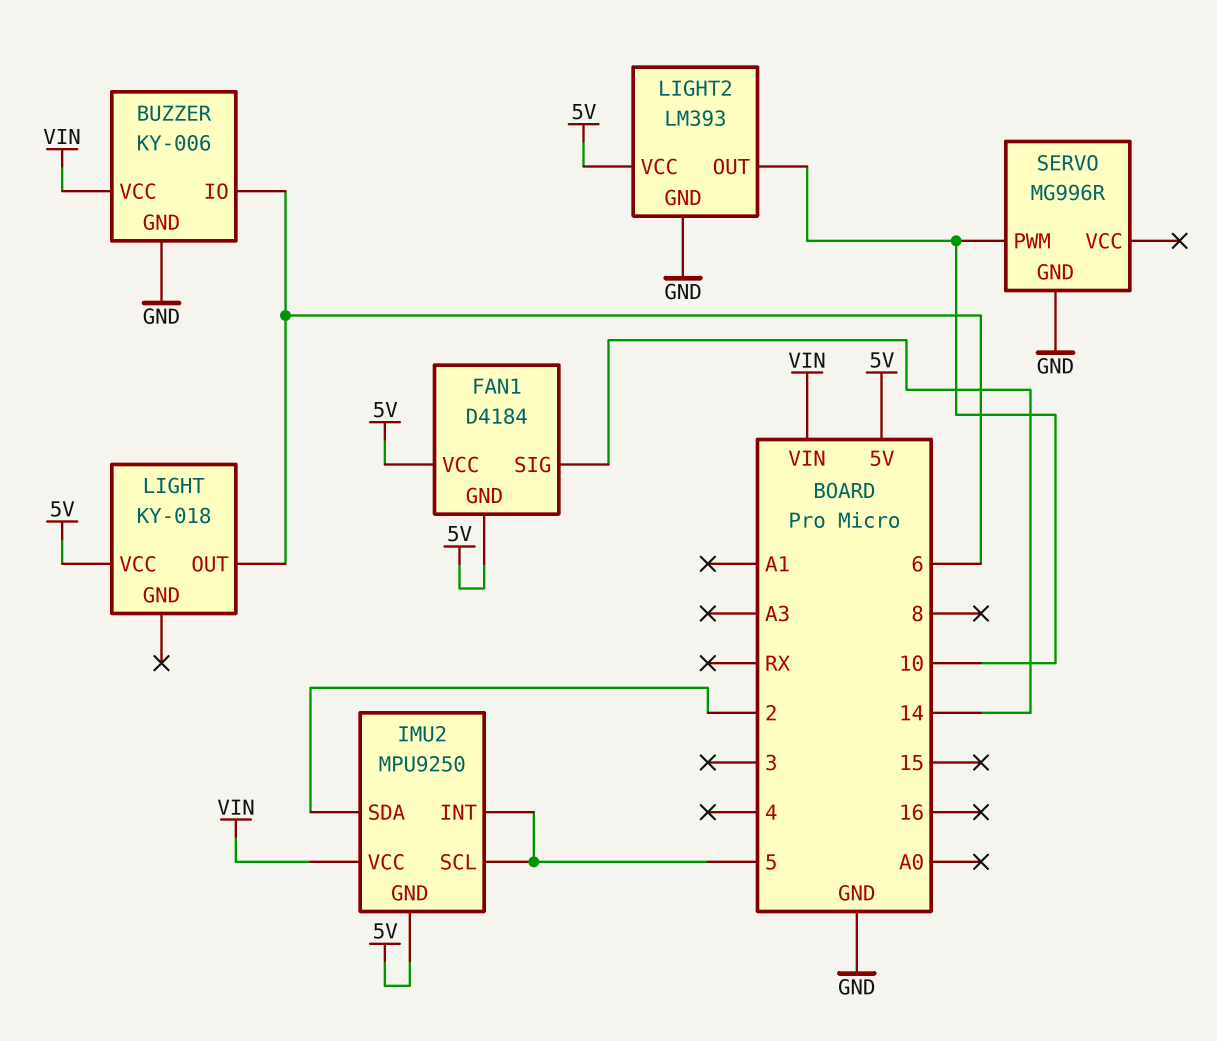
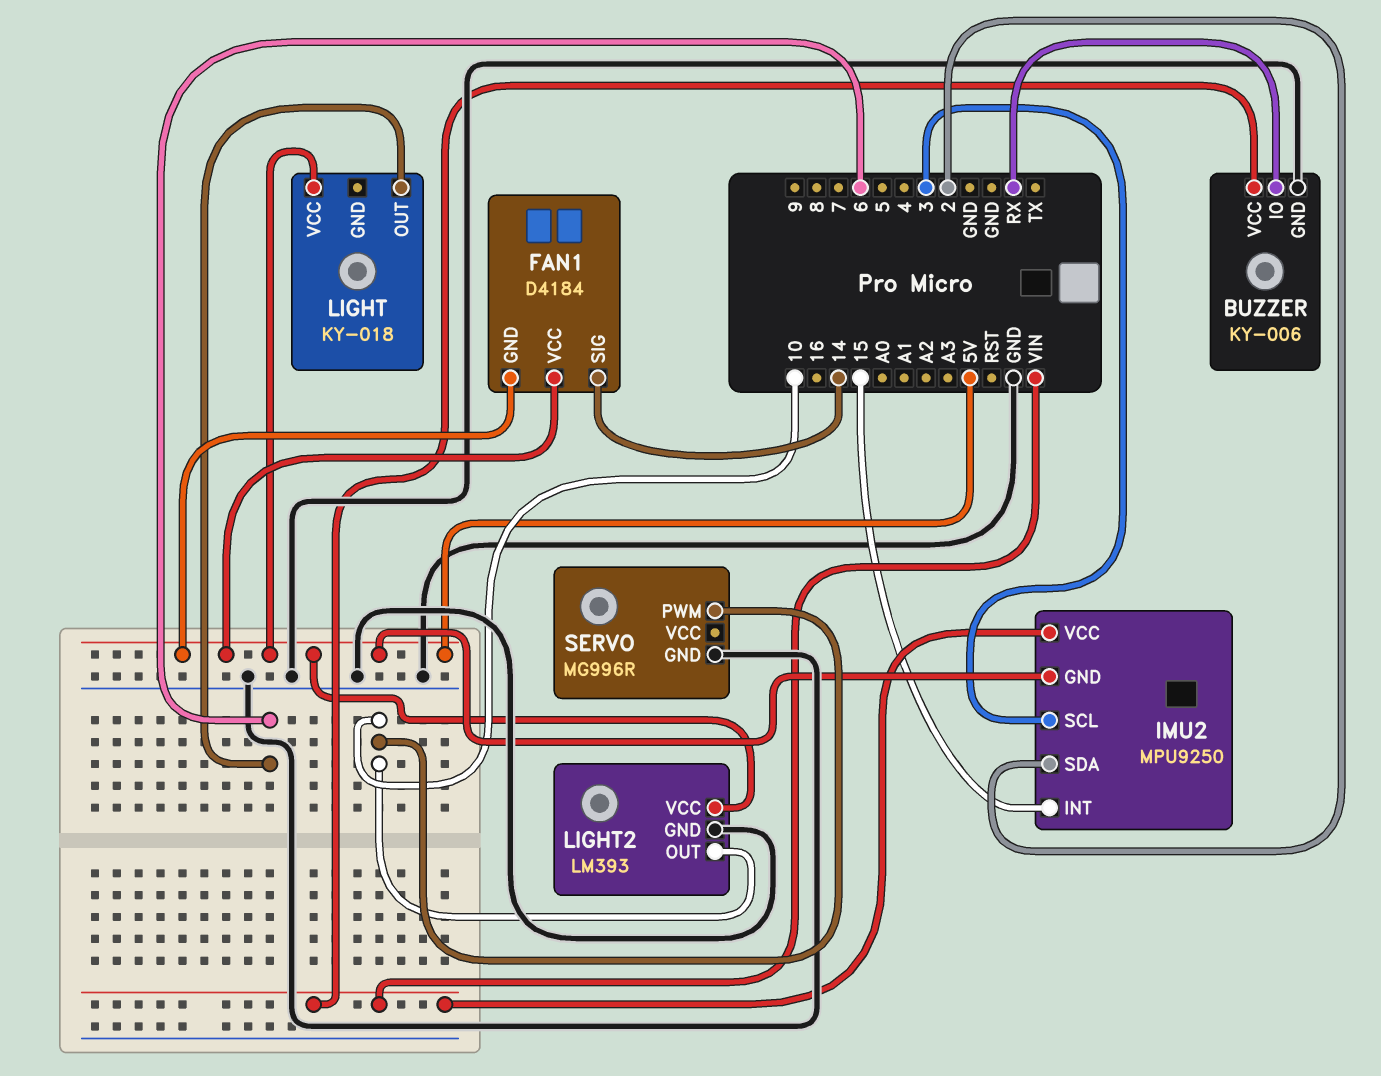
BUZZER pin IO: 6 -> RX
IMU2 pin INT: 5 -> 15
IMU2 pin SCL: 5 -> 3

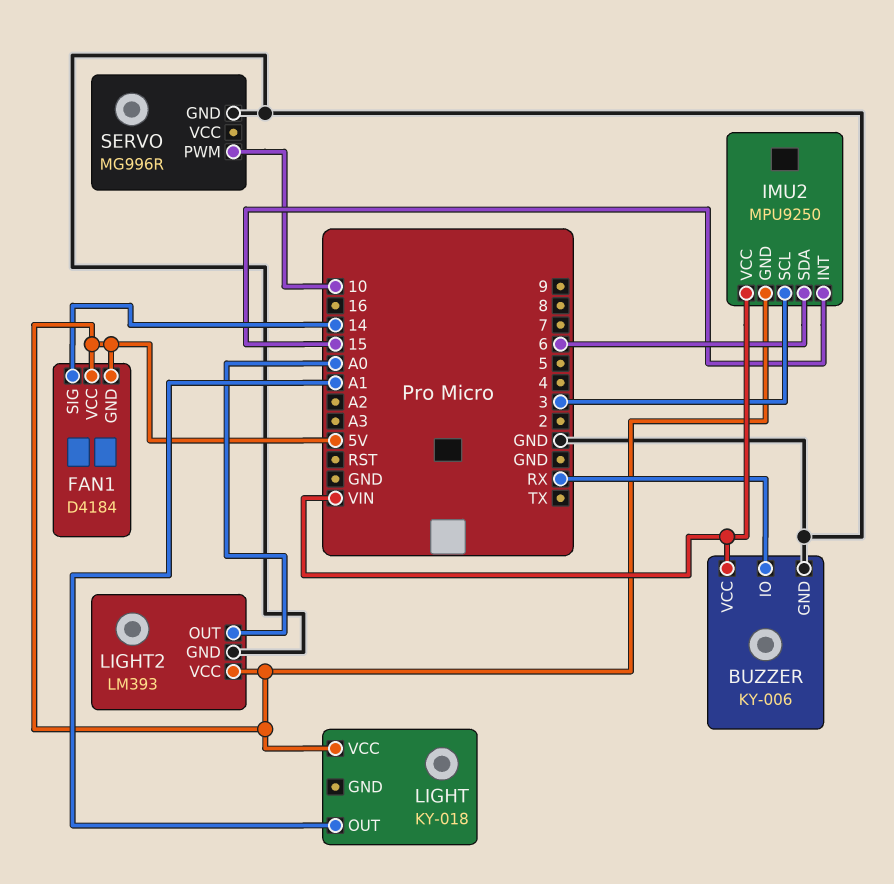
IMU2 pin SDA: 2 -> 6
LIGHT pin OUT: 6 -> A1
LIGHT2 pin OUT: 10 -> A0

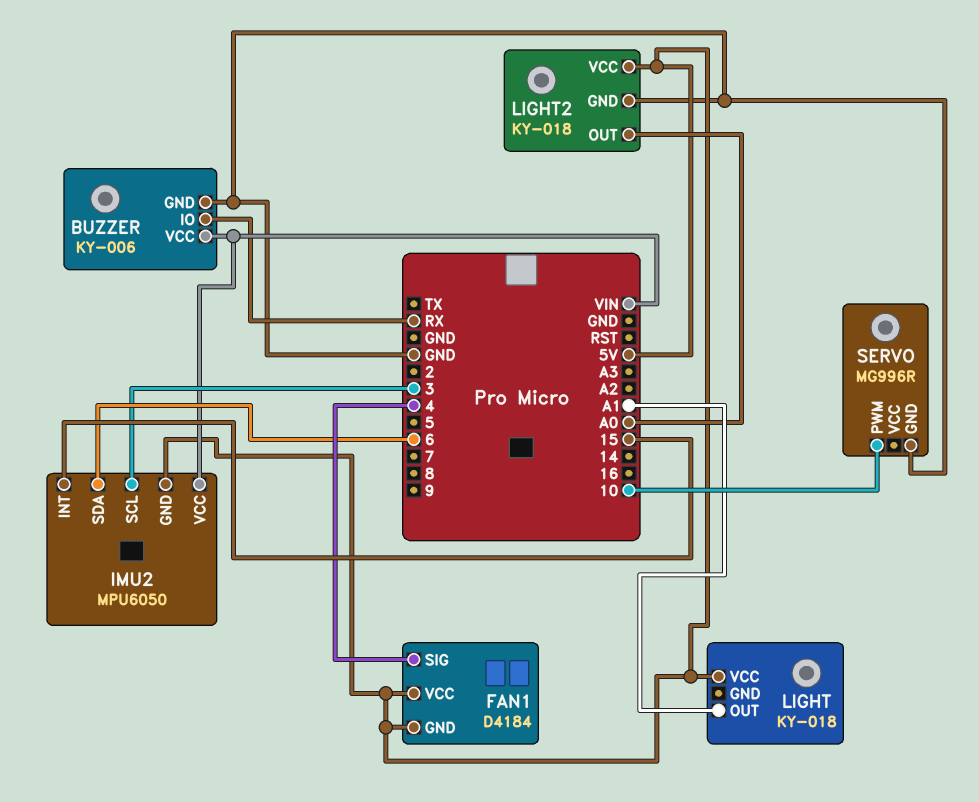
FAN1 pin SIG: 14 -> 4
IMU2: MPU9250 -> MPU6050
LIGHT2: LM393 -> KY-018

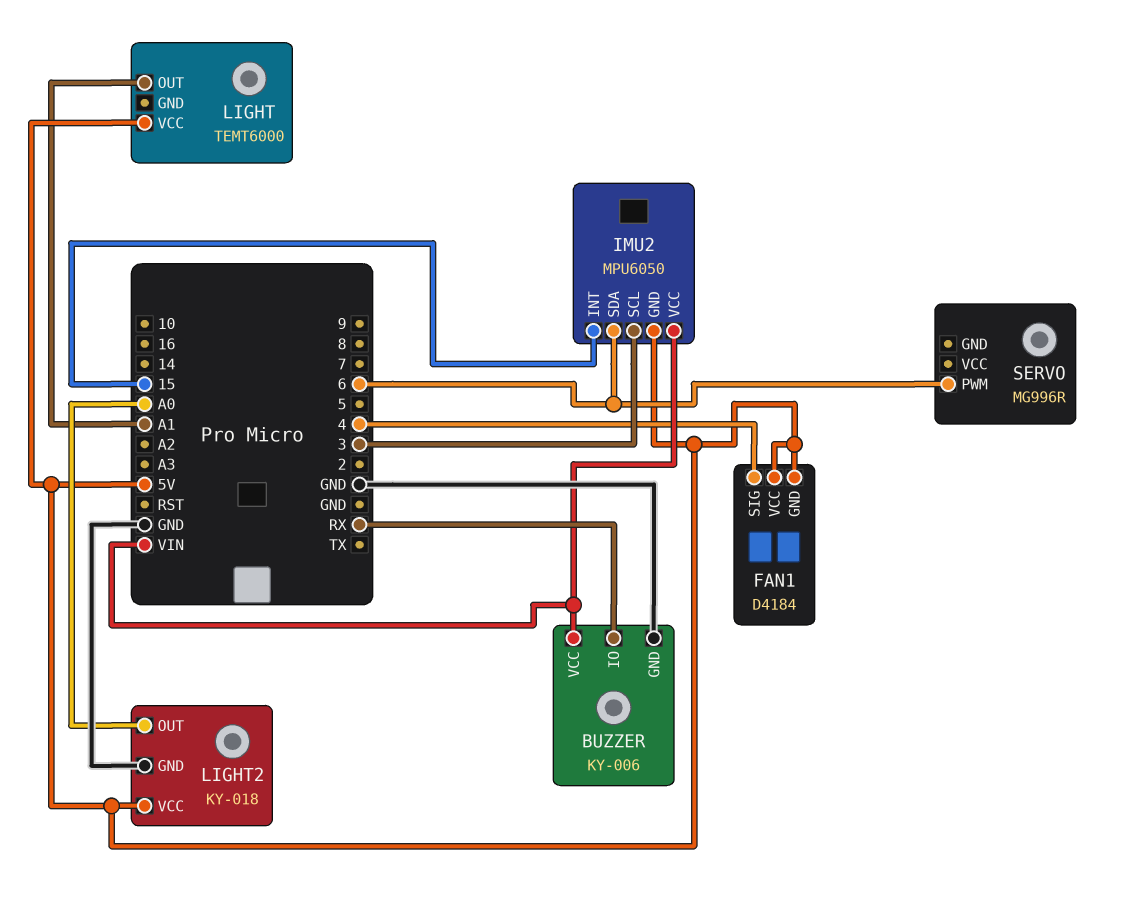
LIGHT: KY-018 -> TEMT6000
SERVO pin GND: GND -> none
SERVO pin PWM: 10 -> 6

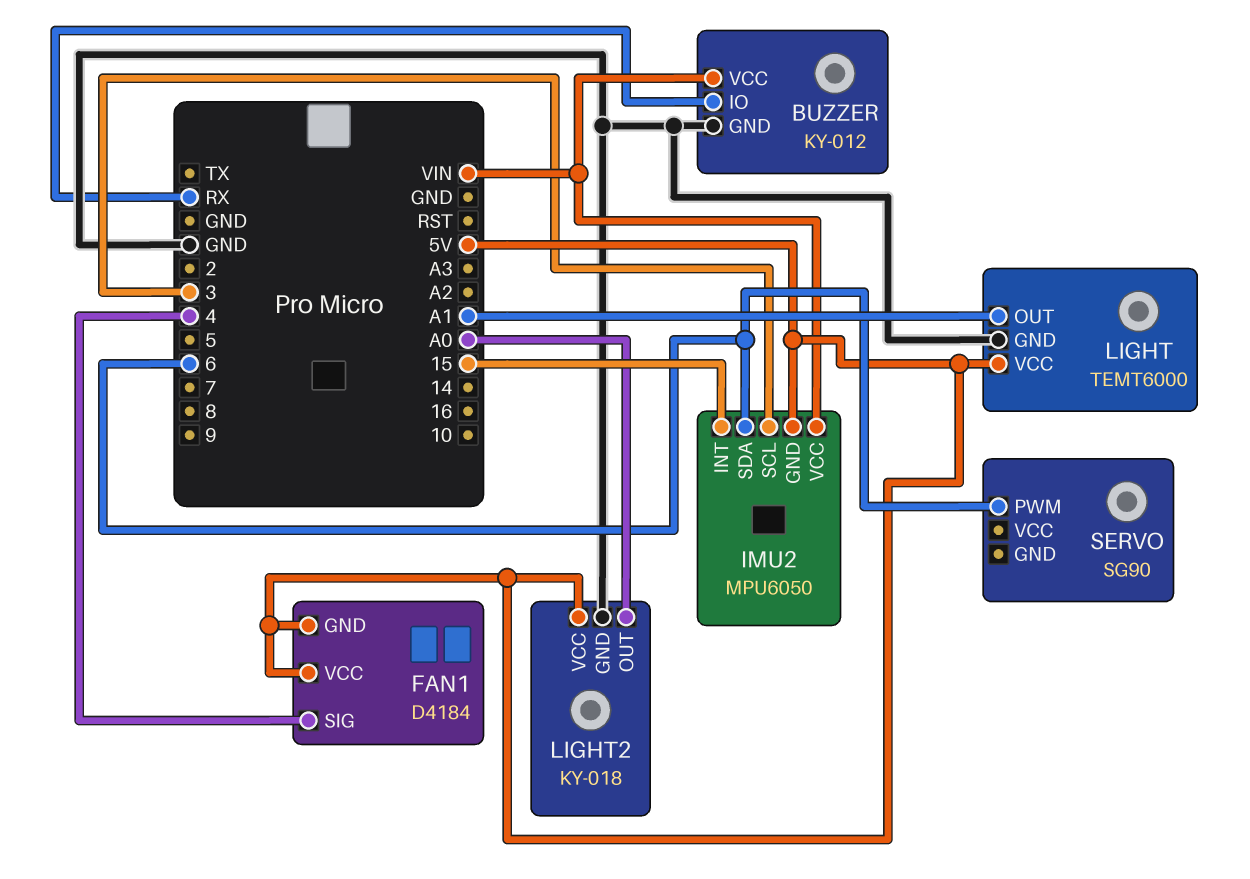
BUZZER: KY-006 -> KY-012
LIGHT pin GND: none -> GND
SERVO: MG996R -> SG90

